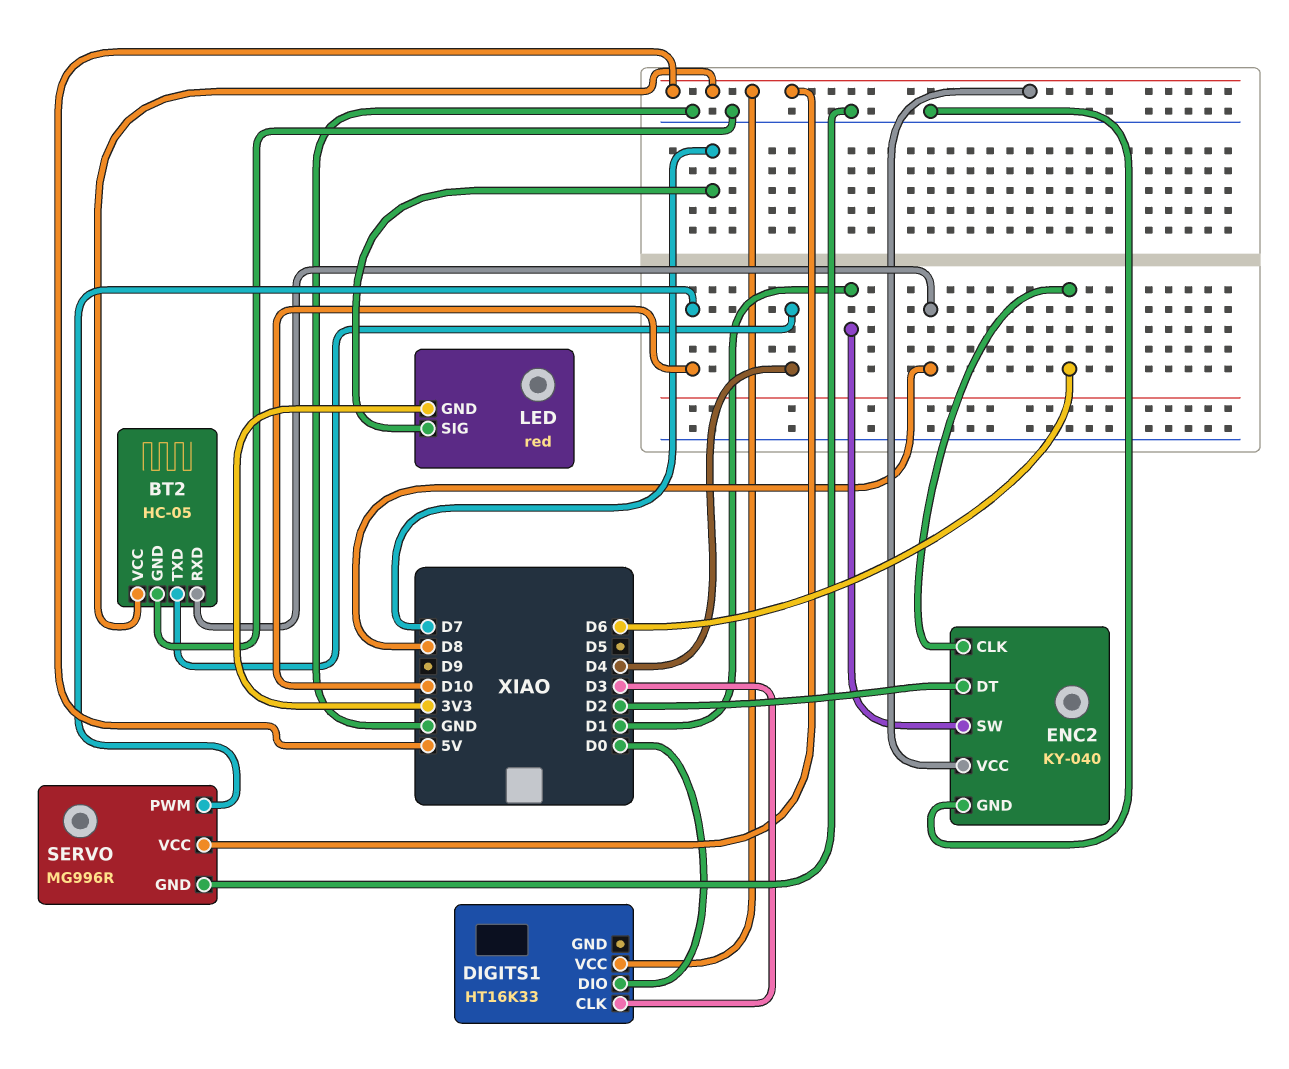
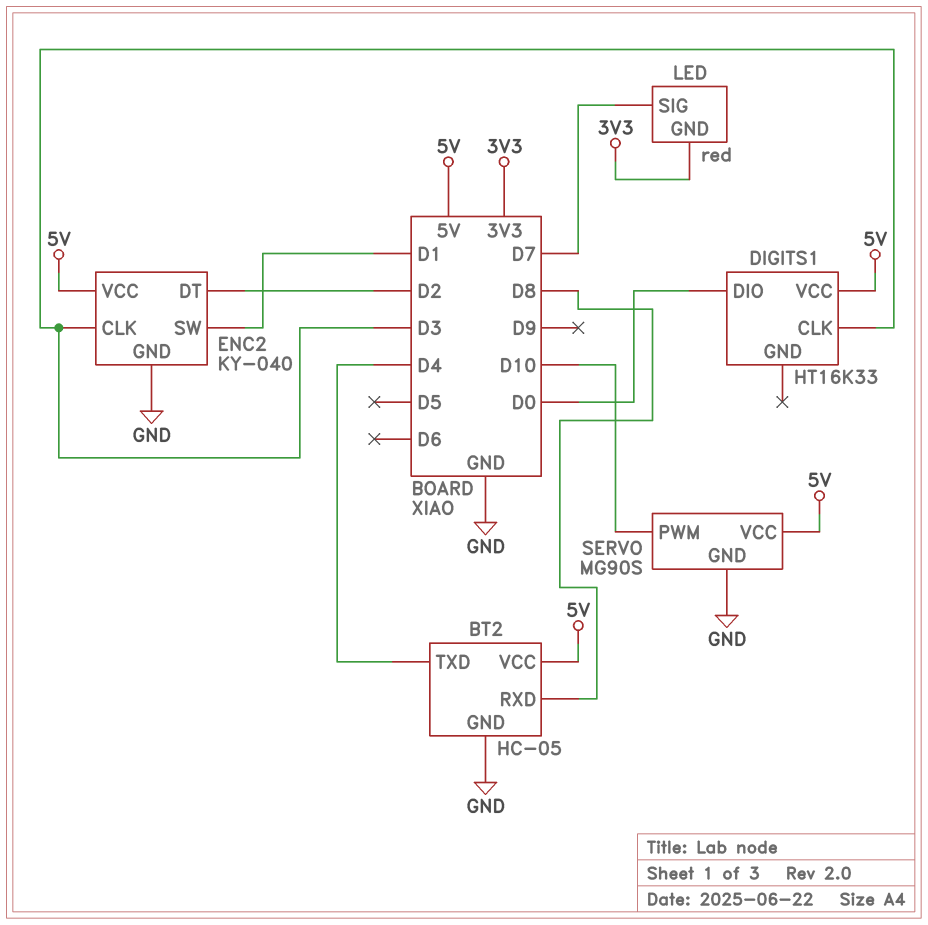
ENC2 pin CLK: D6 -> D3
SERVO: MG996R -> MG90S

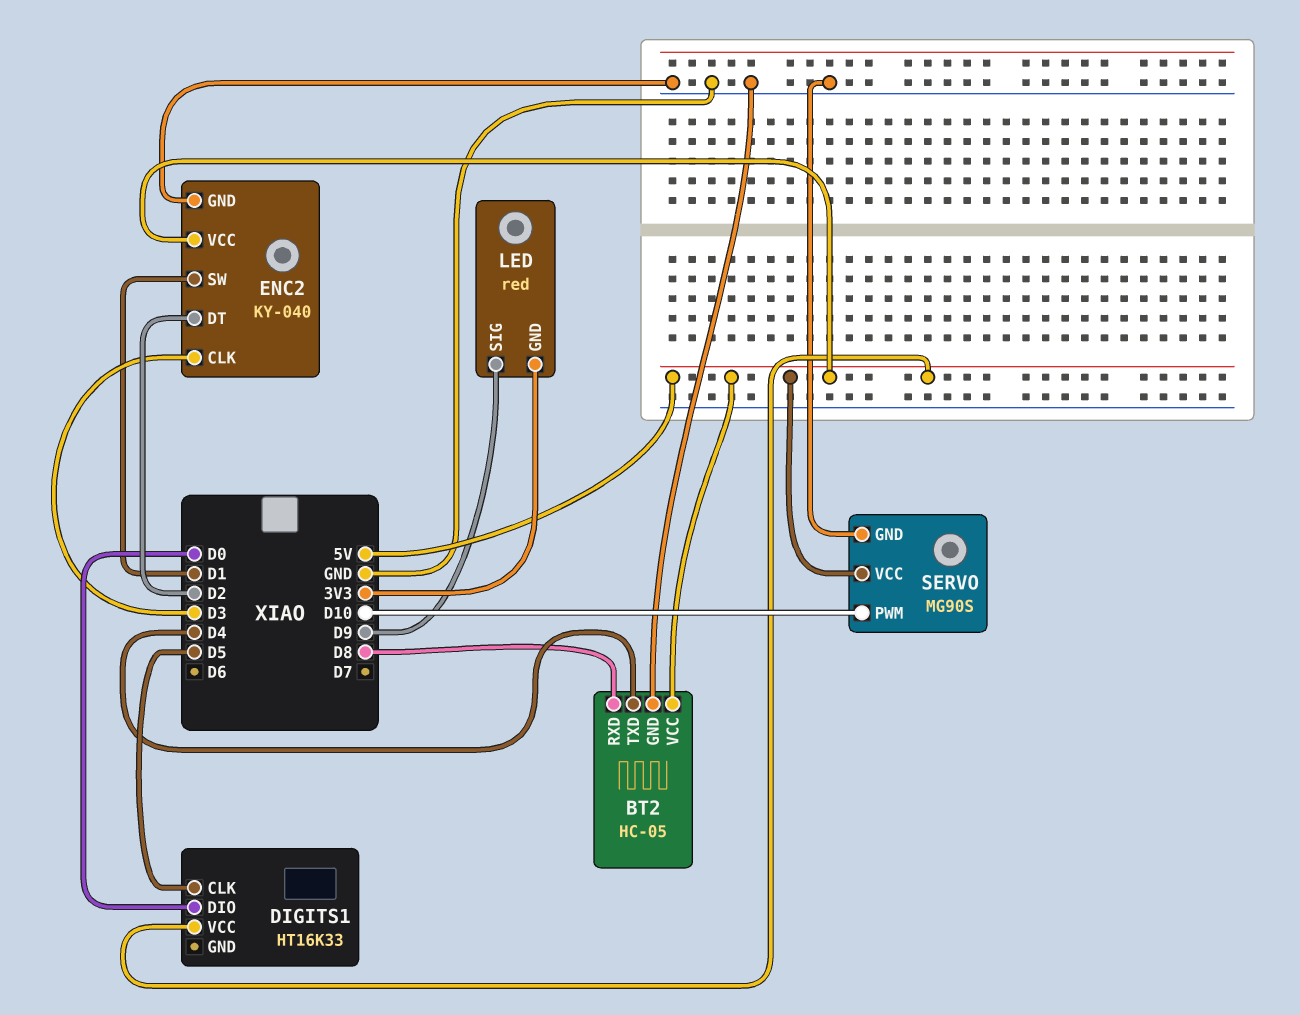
DIGITS1 pin CLK: D3 -> D5
LED pin SIG: D7 -> D9

